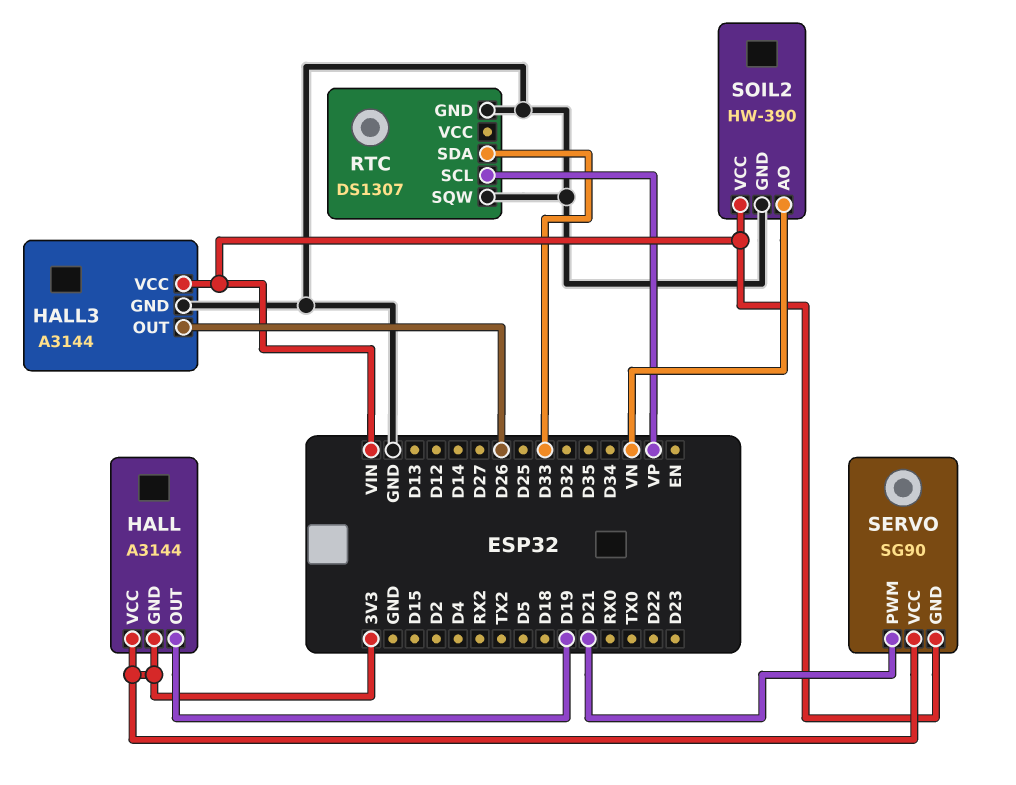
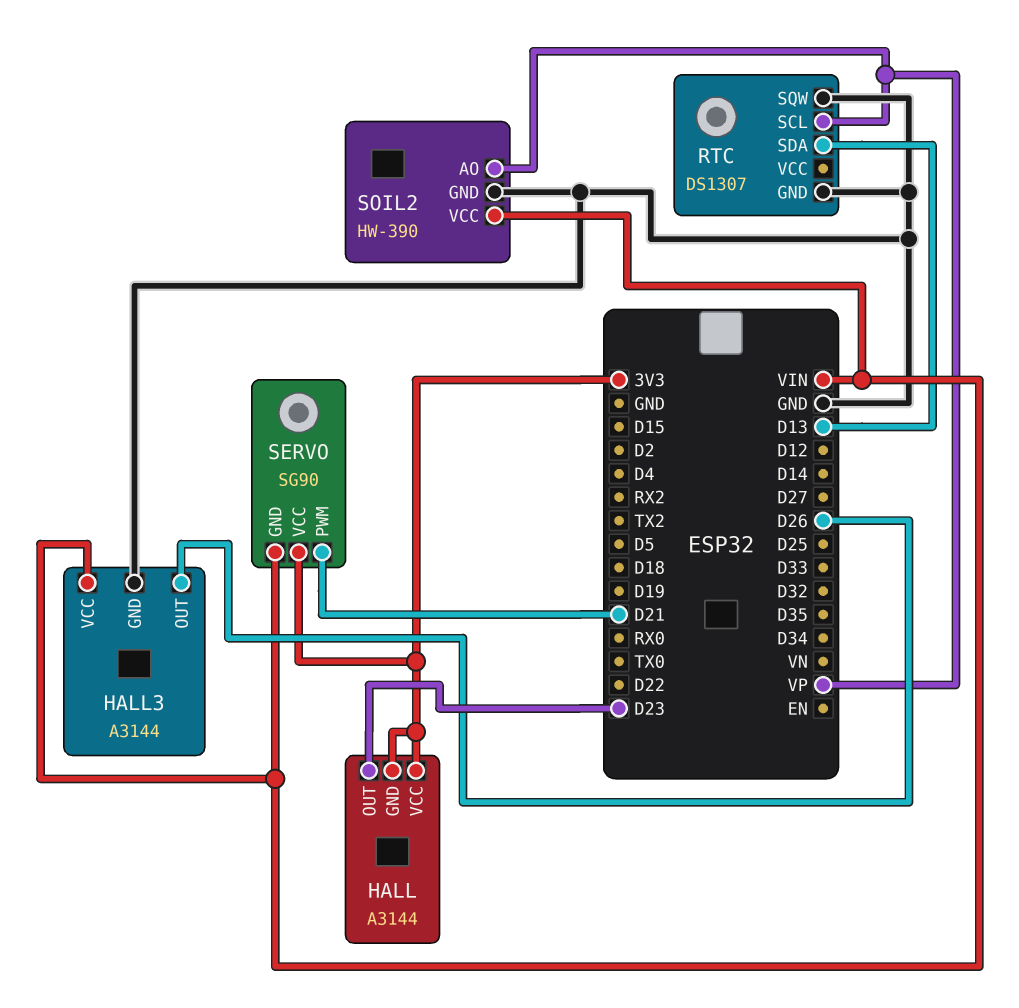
HALL pin OUT: D19 -> D23
RTC pin SDA: D33 -> D13
SOIL2 pin AO: VN -> VP

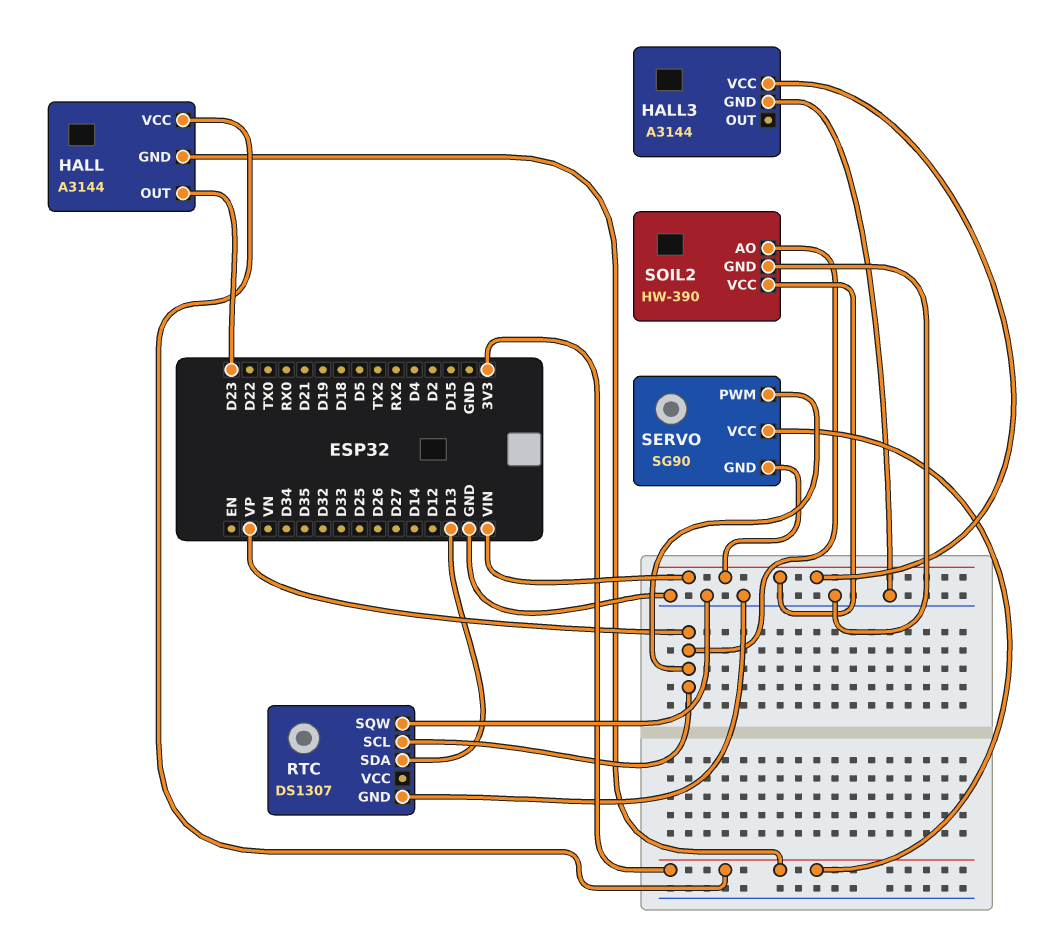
HALL3 pin OUT: D26 -> none
SERVO pin PWM: D21 -> VP

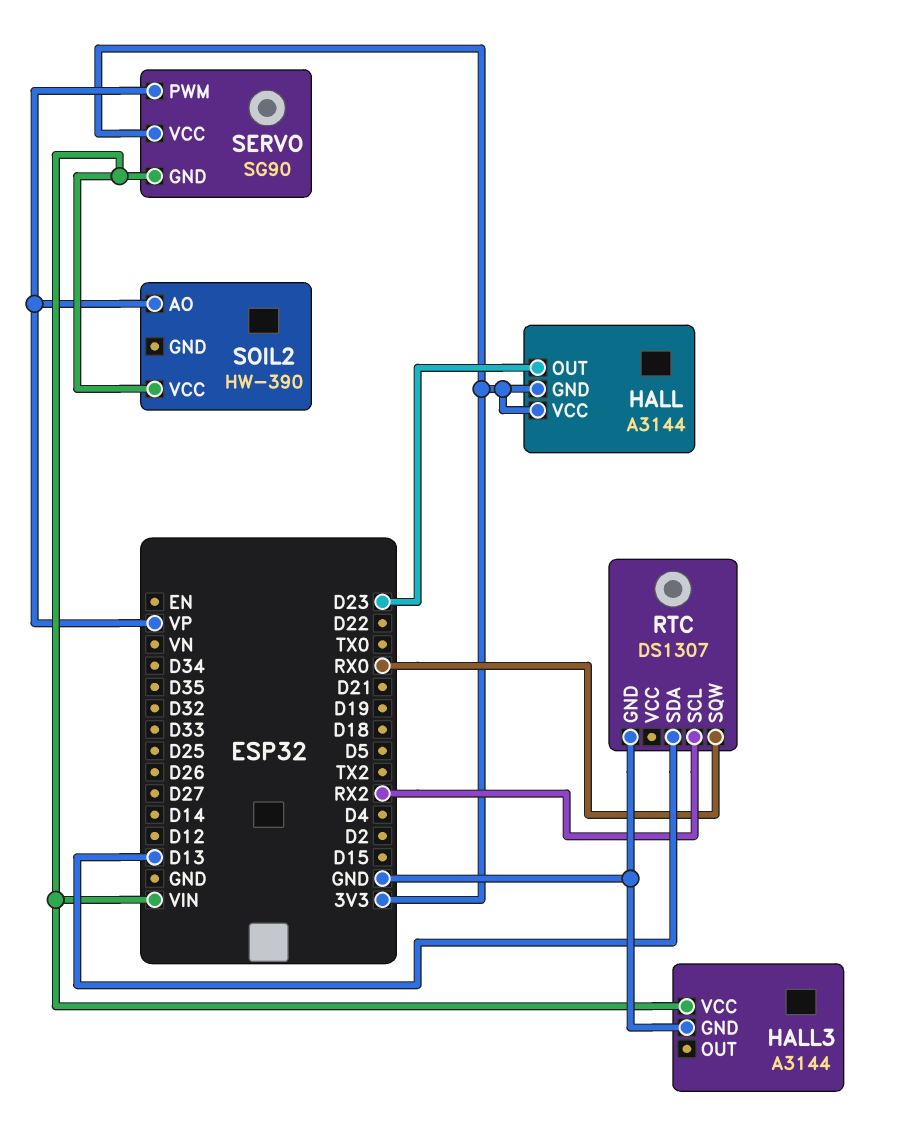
RTC pin SCL: VP -> RX2
RTC pin SQW: GND -> RX0
SOIL2 pin GND: GND -> none

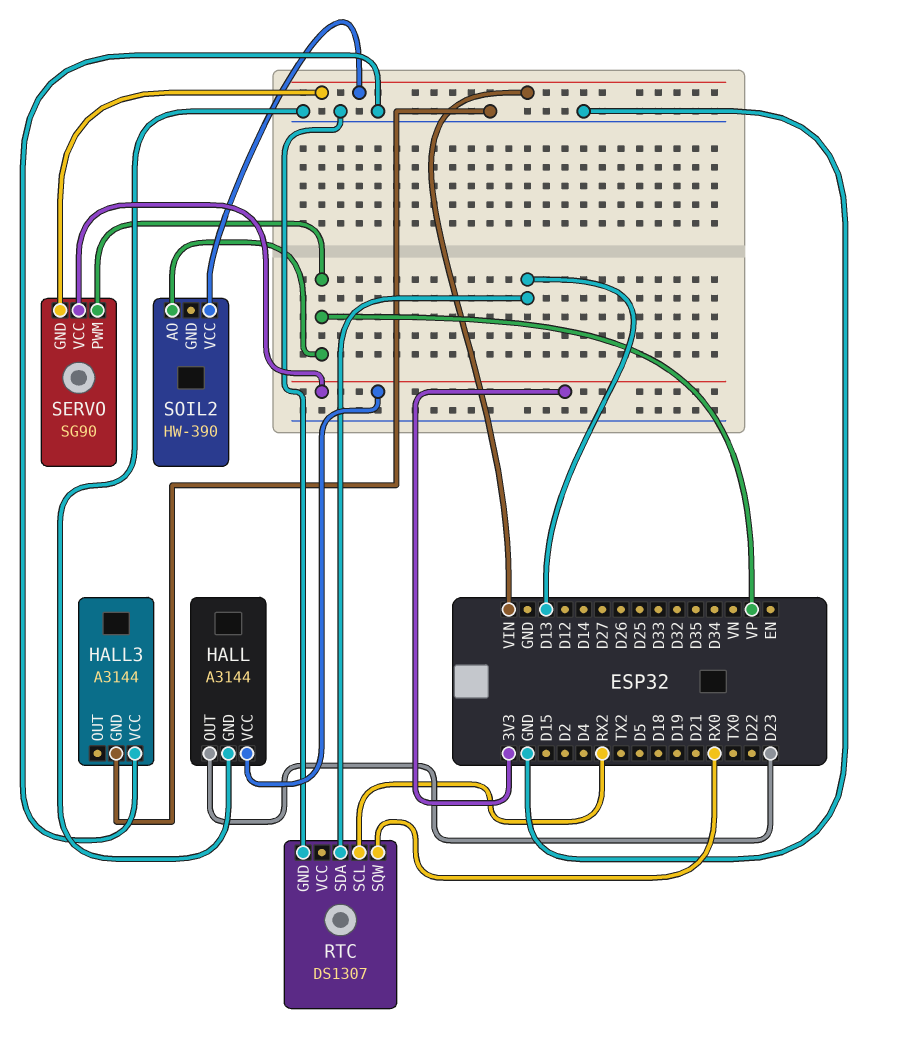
HALL pin GND: 3V3 -> GND
HALL3 pin VCC: VIN -> GND

